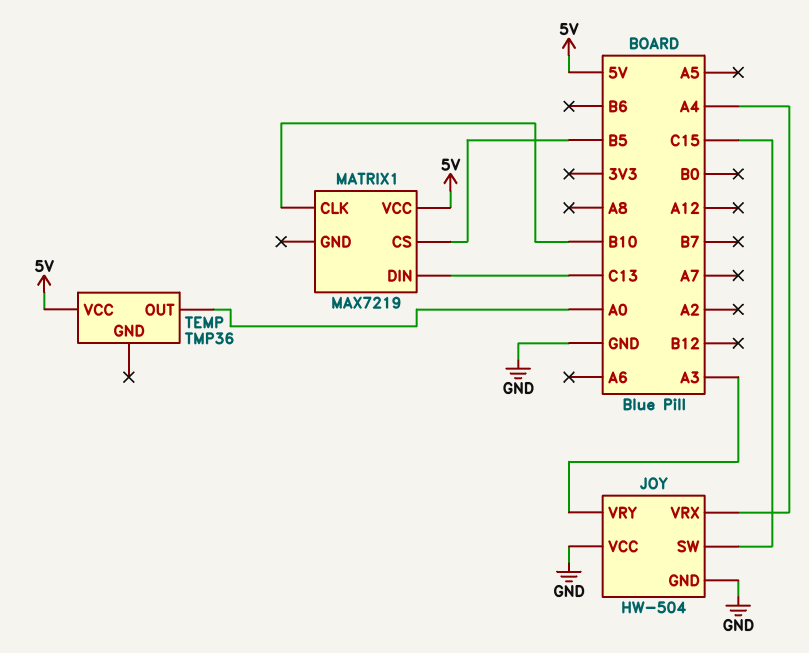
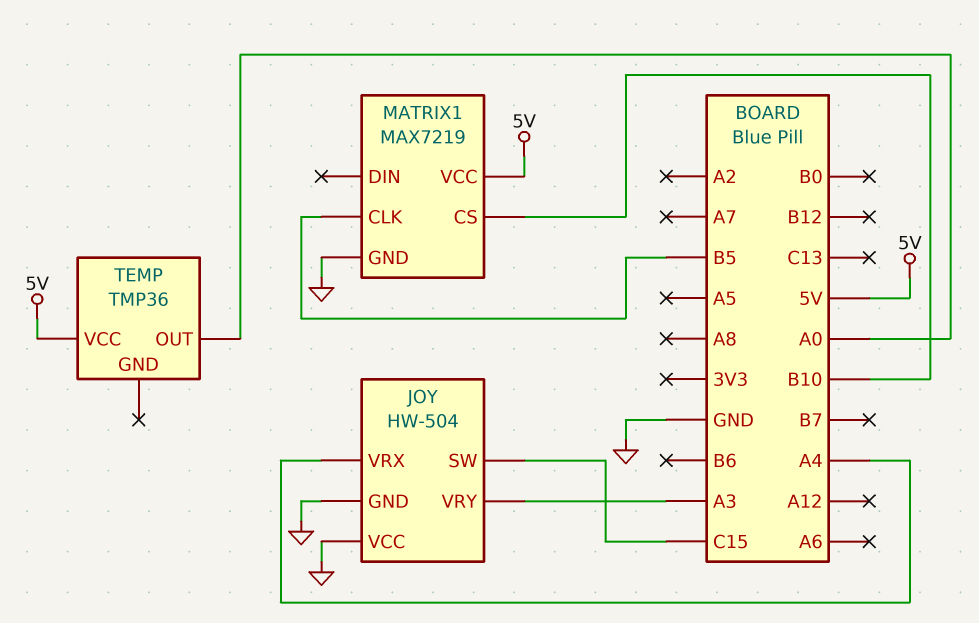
MATRIX1 pin CLK: B10 -> B5
MATRIX1 pin CS: B5 -> B10
MATRIX1 pin DIN: C13 -> none
MATRIX1 pin GND: none -> GND

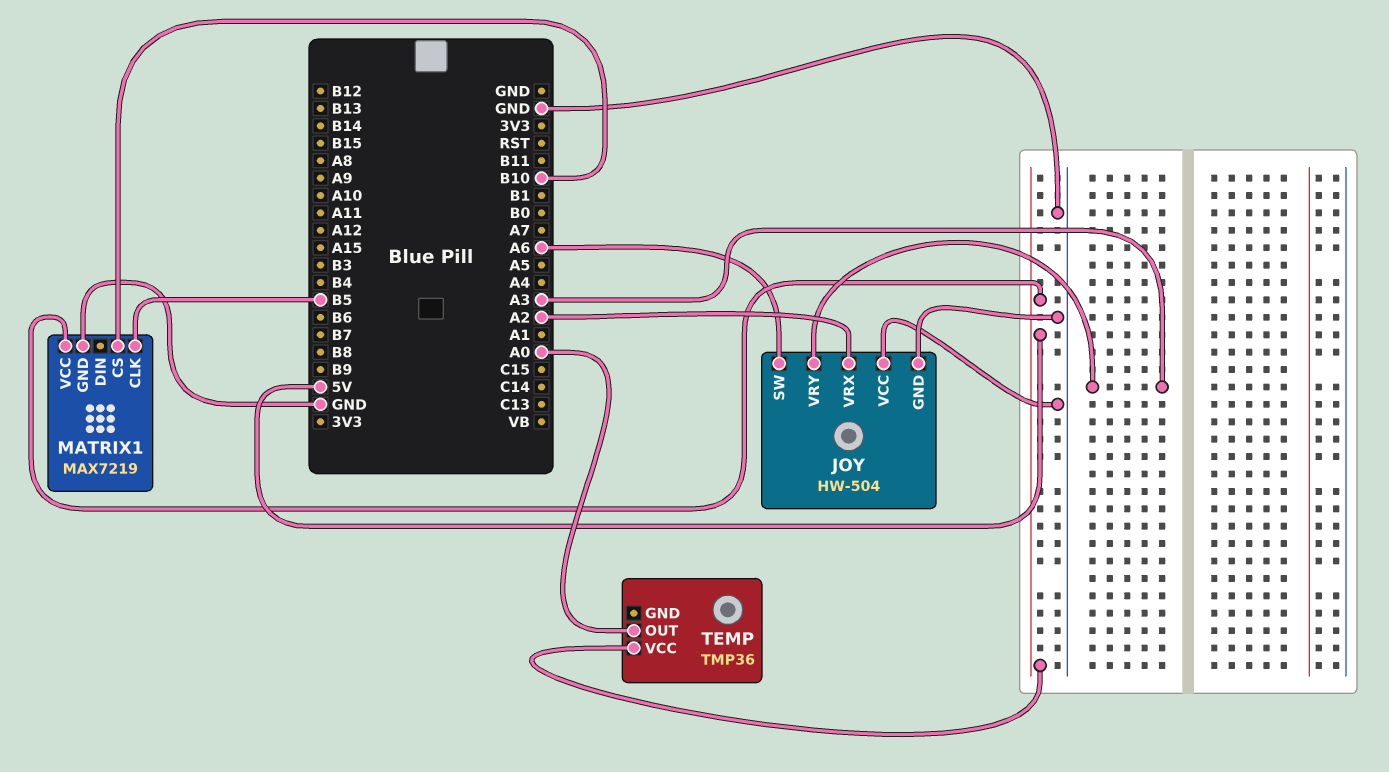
JOY pin SW: C15 -> A6
JOY pin VRX: A4 -> A2

